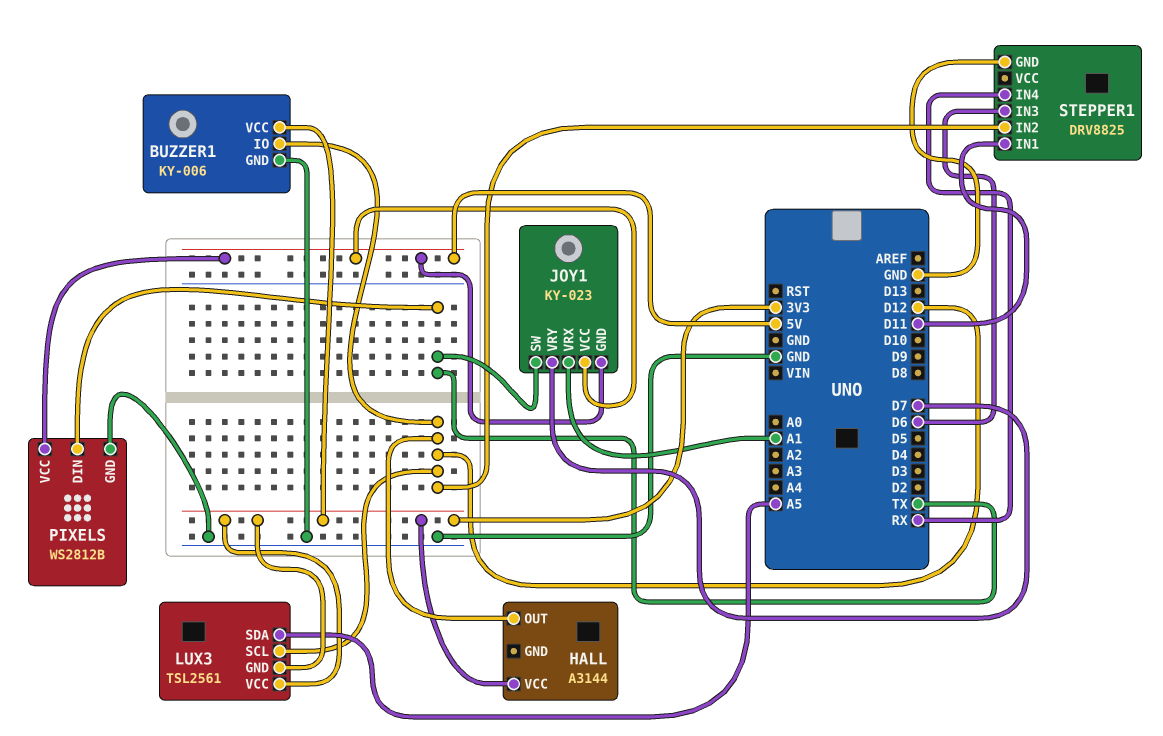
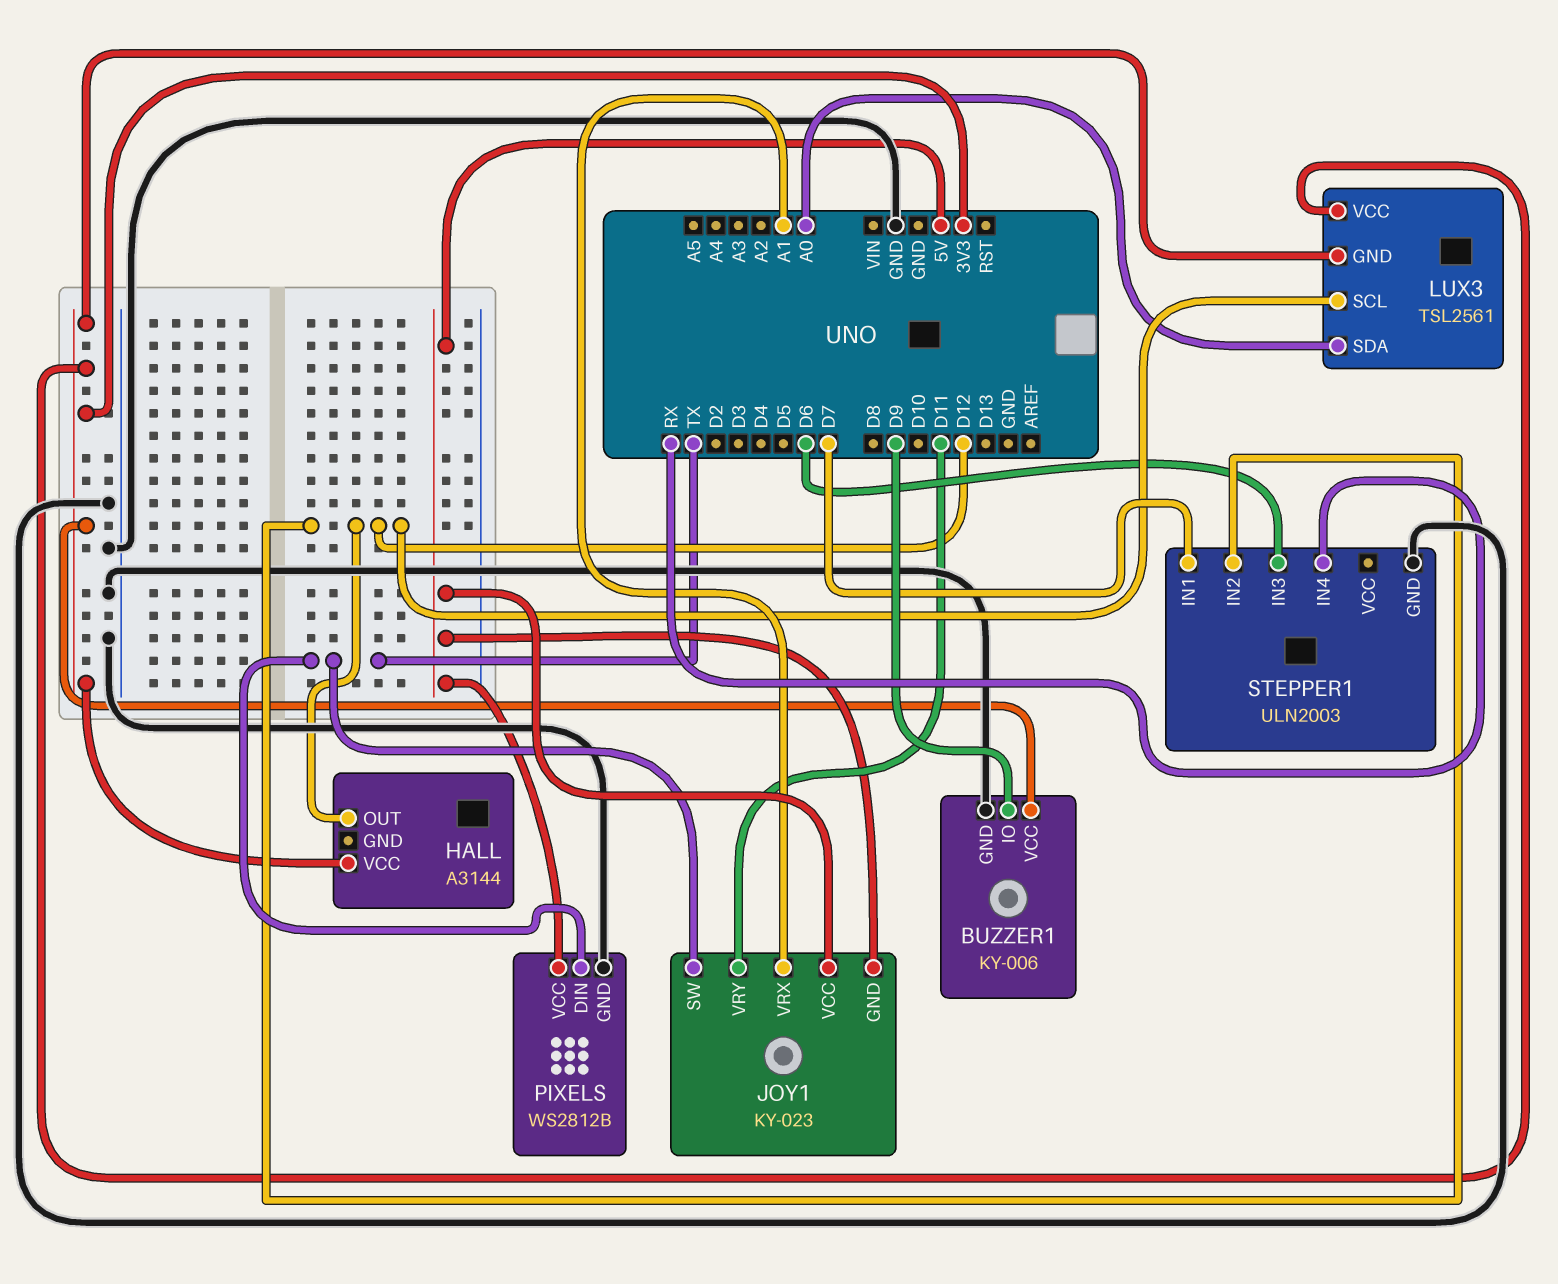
BUZZER1 pin IO: D12 -> D9
JOY1 pin VRY: D7 -> D11
LUX3 pin SDA: A5 -> A0
STEPPER1: DRV8825 -> ULN2003
STEPPER1 pin IN1: D11 -> D7

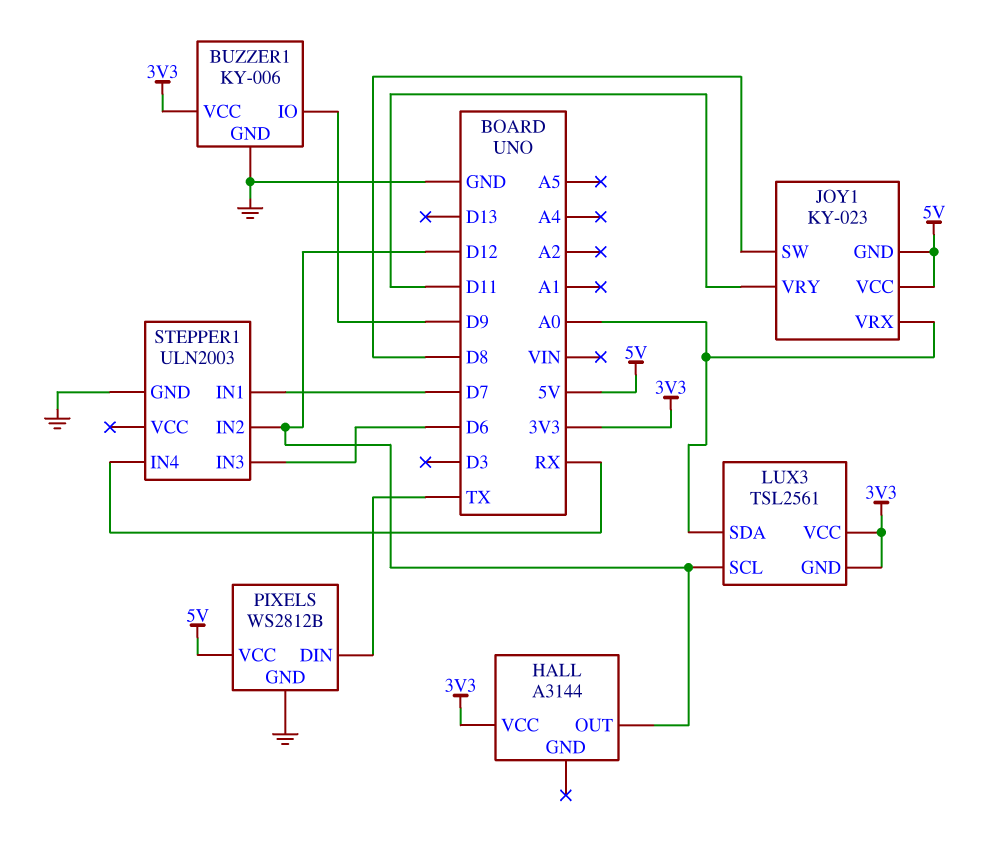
JOY1 pin SW: TX -> D8
JOY1 pin VRX: A1 -> A0

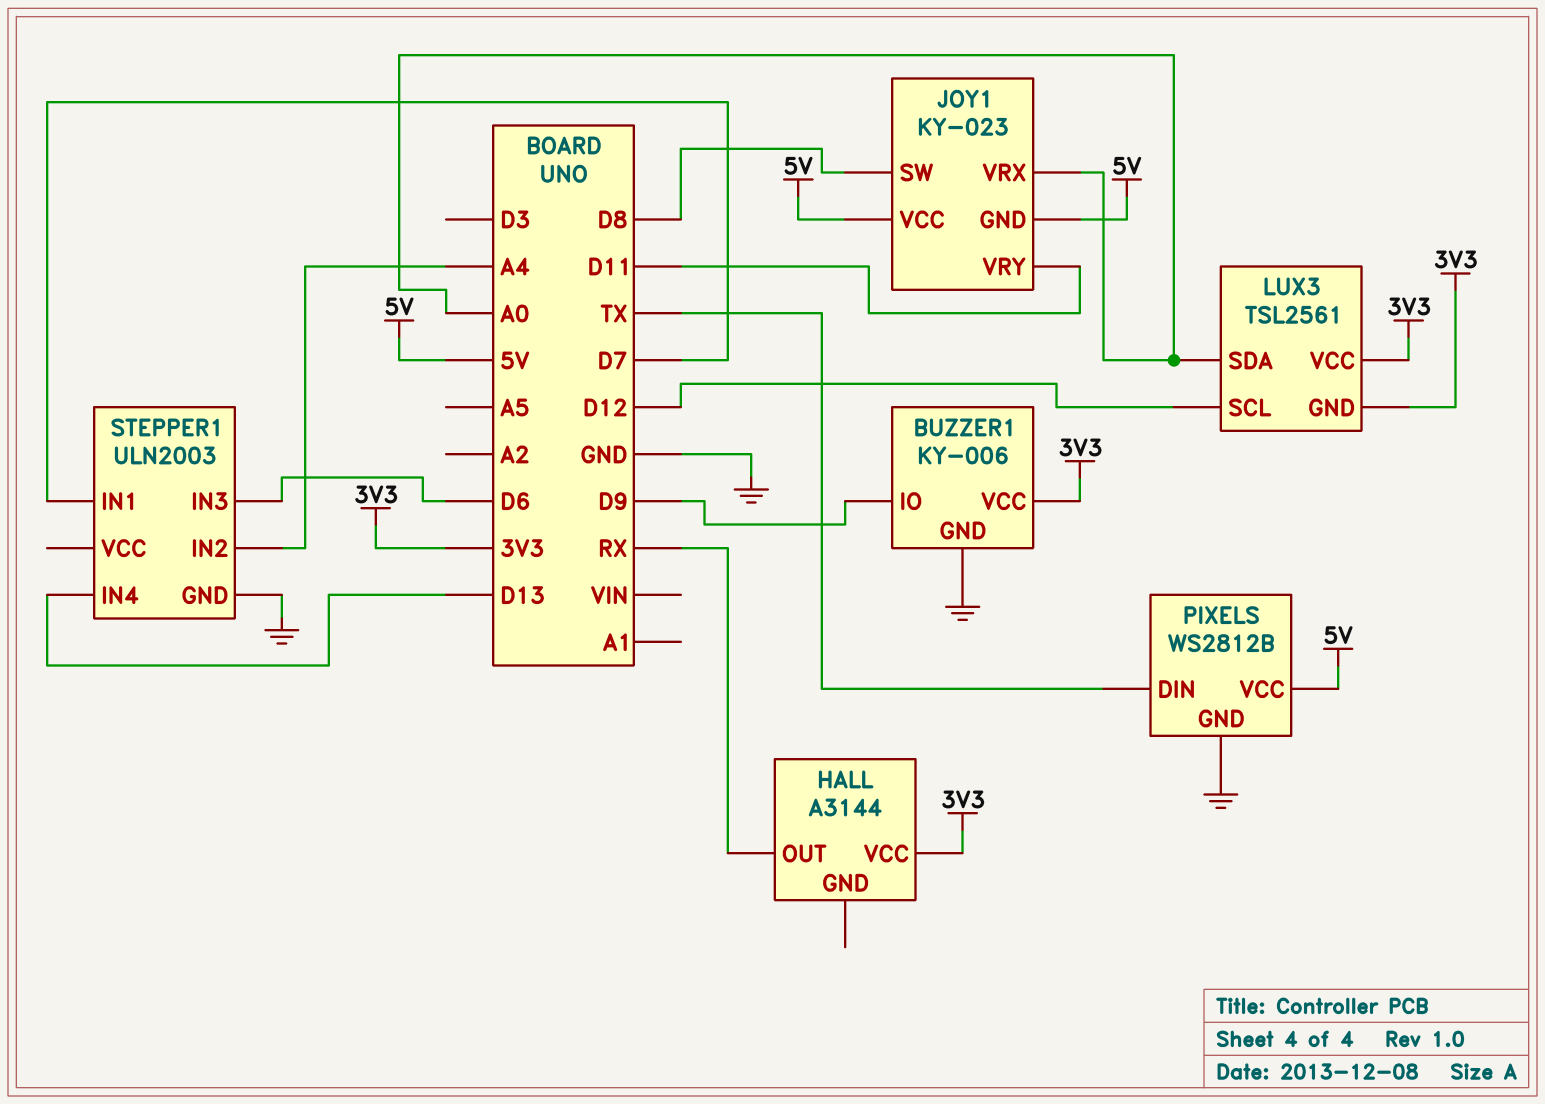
HALL pin OUT: D12 -> RX
STEPPER1 pin IN2: D12 -> A4
STEPPER1 pin IN4: RX -> D13

